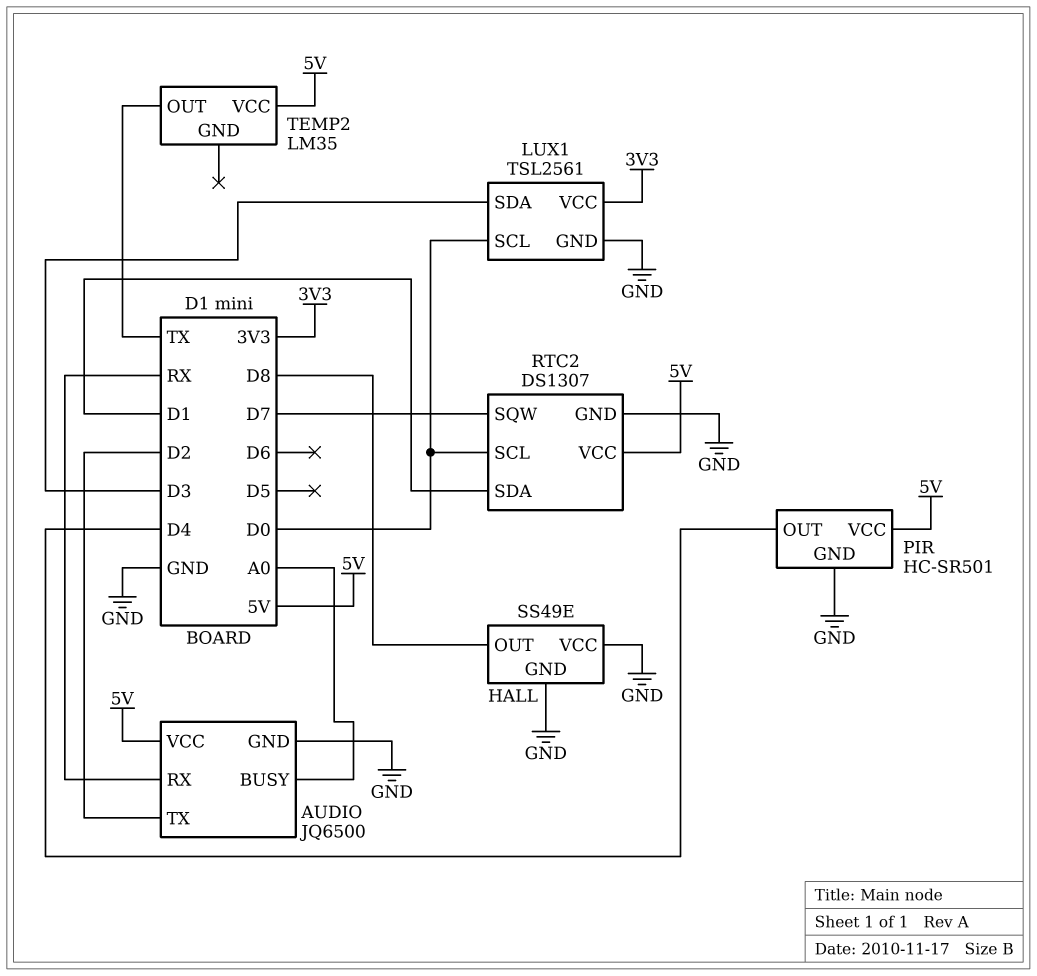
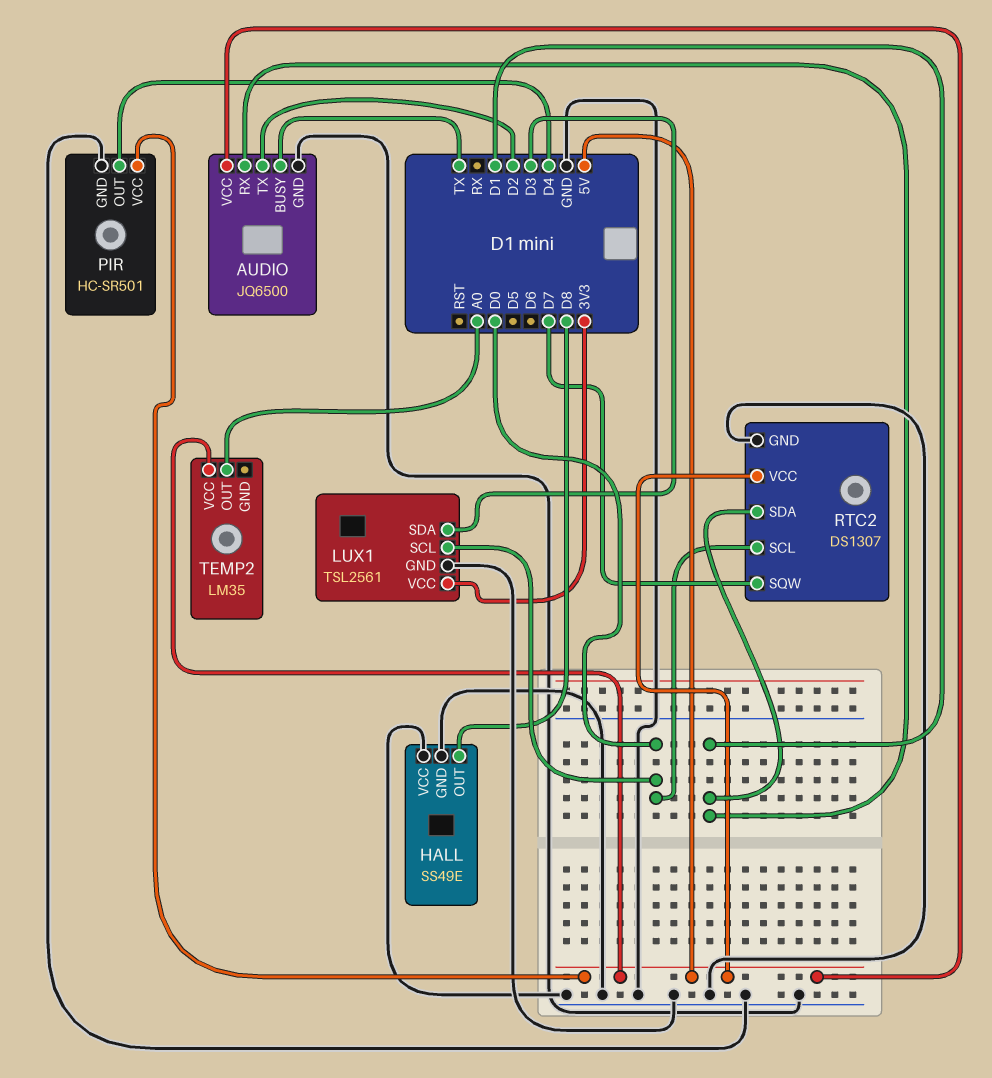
AUDIO pin BUSY: A0 -> TX
AUDIO pin RX: RX -> D1
TEMP2 pin OUT: TX -> A0

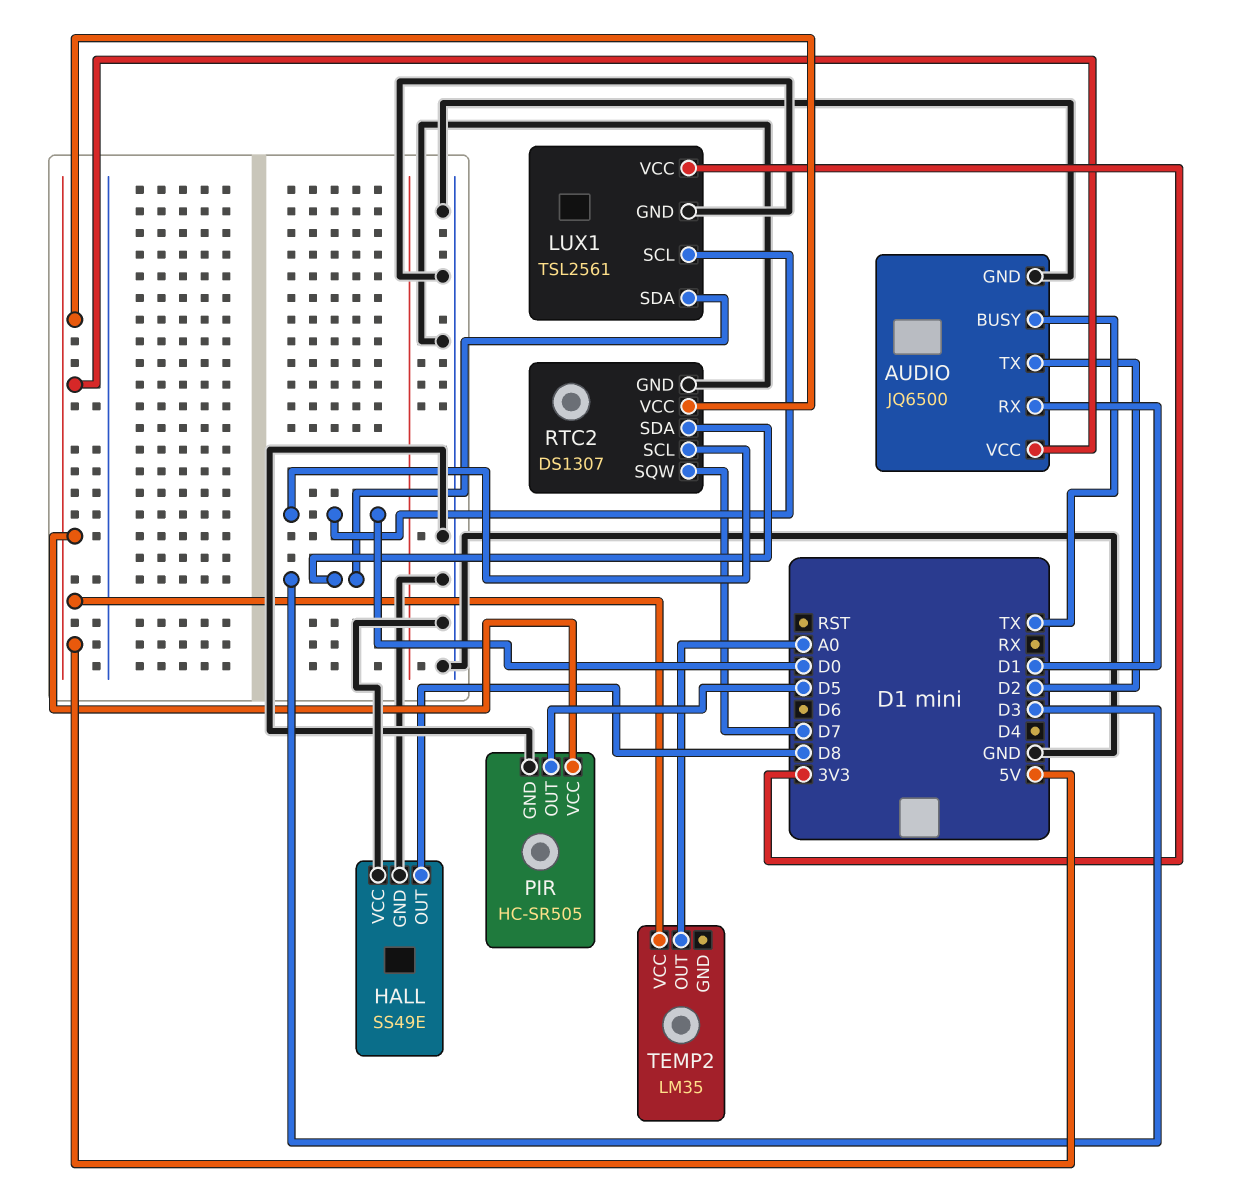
PIR: HC-SR501 -> HC-SR505
PIR pin OUT: D4 -> D5
RTC2 pin SDA: D1 -> D3

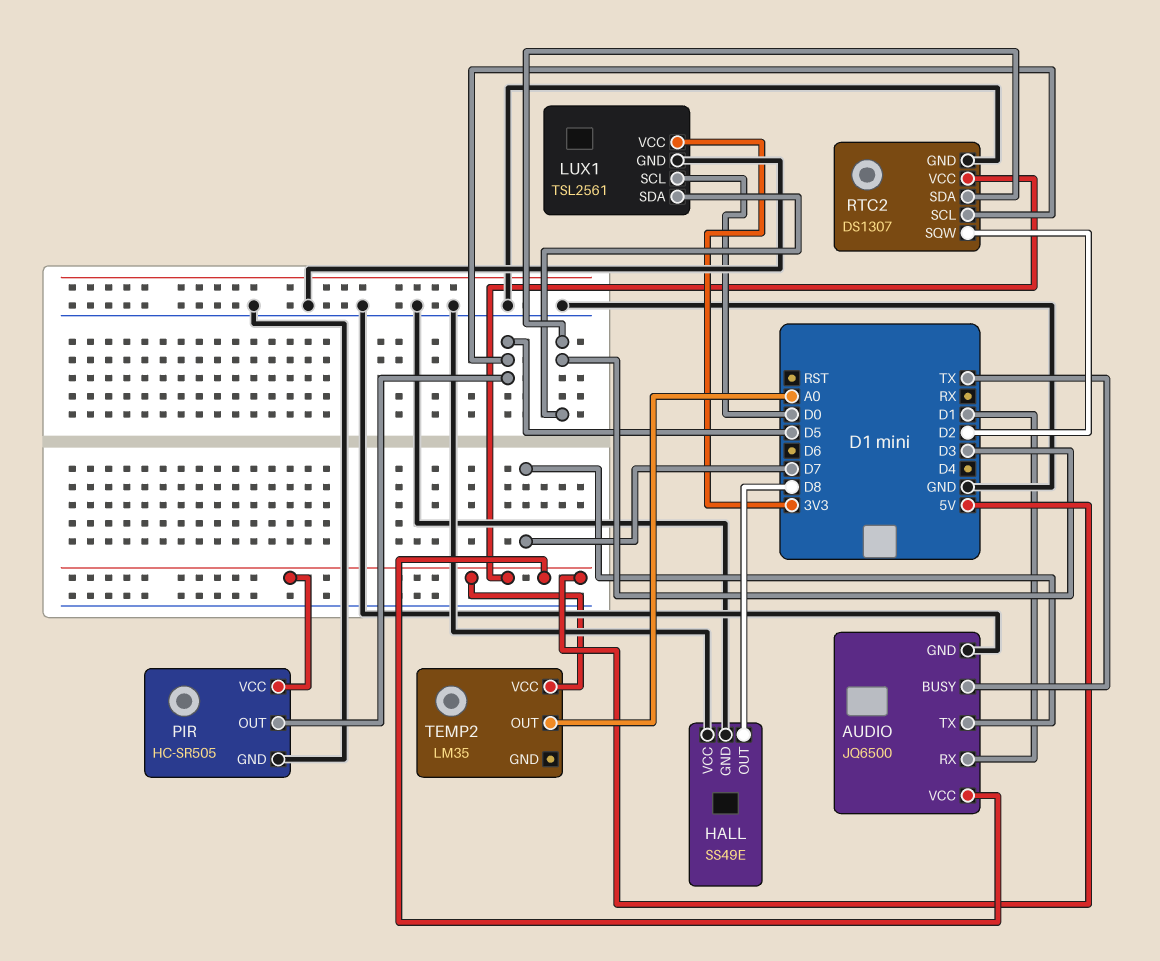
AUDIO pin TX: D2 -> D7
RTC2 pin SCL: D0 -> D5
RTC2 pin SQW: D7 -> D2

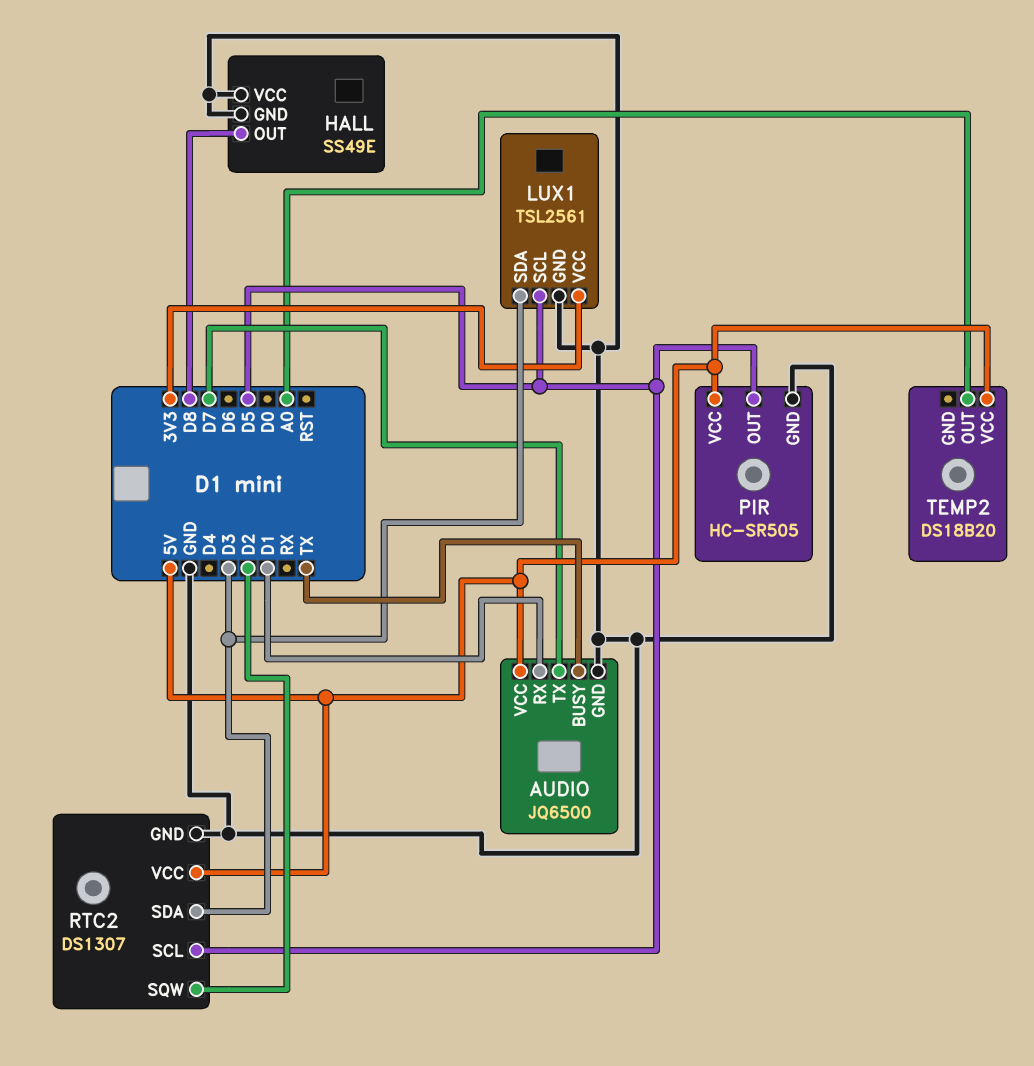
LUX1 pin SCL: D0 -> D5
TEMP2: LM35 -> DS18B20

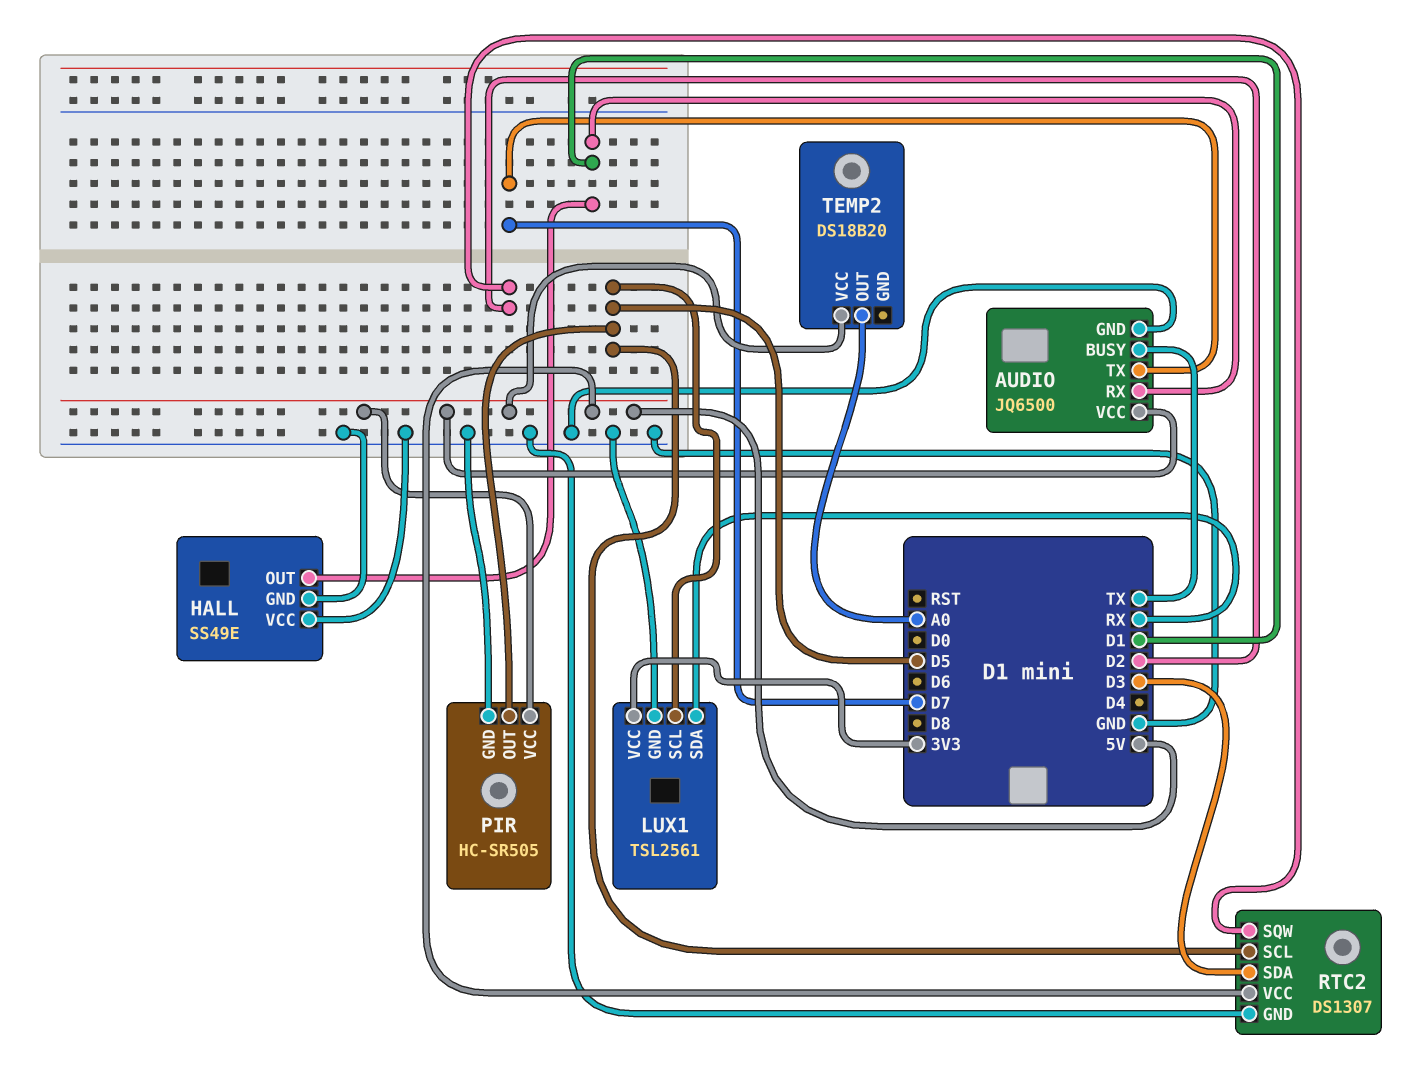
HALL pin OUT: D8 -> D1
LUX1 pin SDA: D3 -> RX

